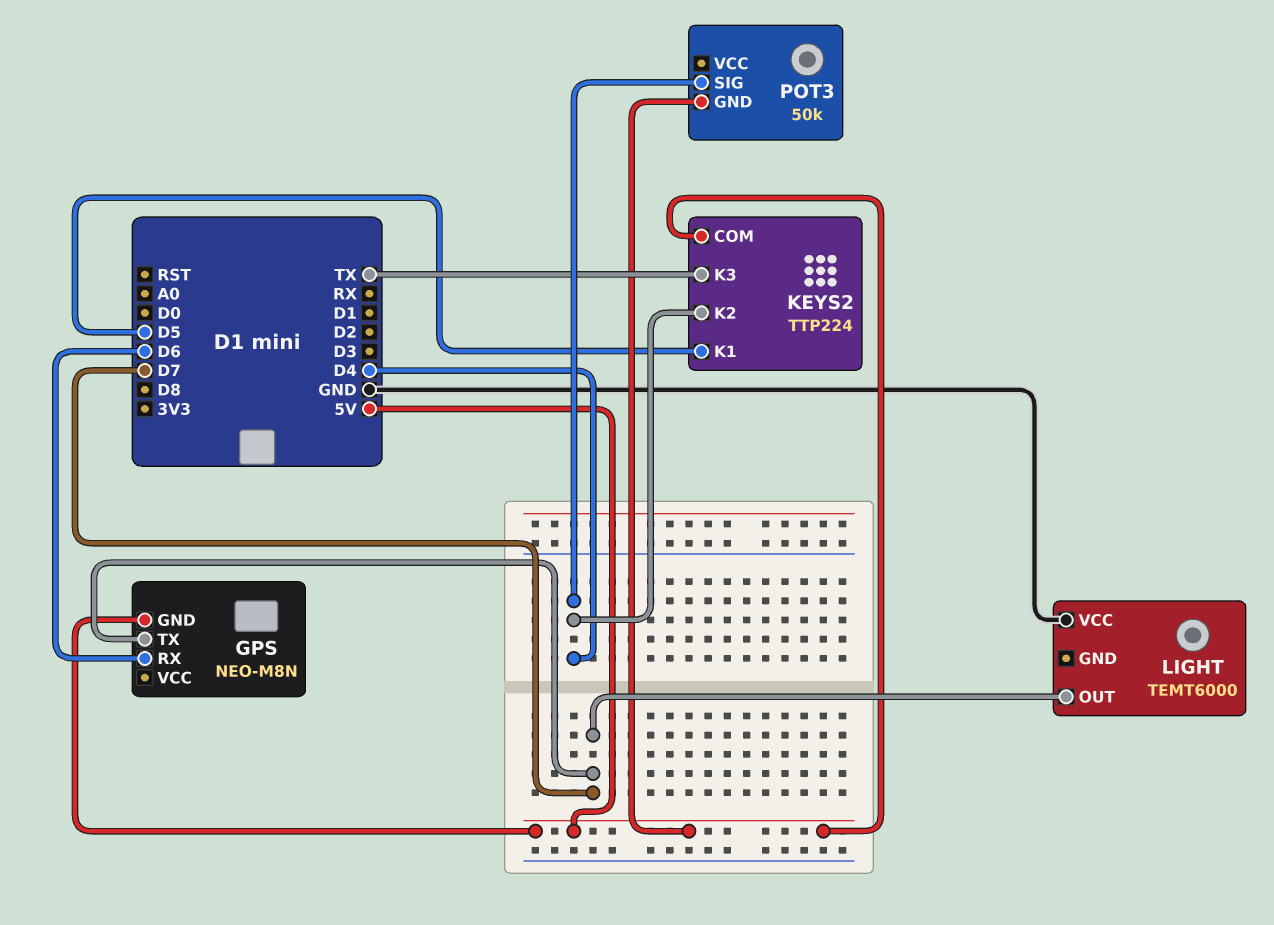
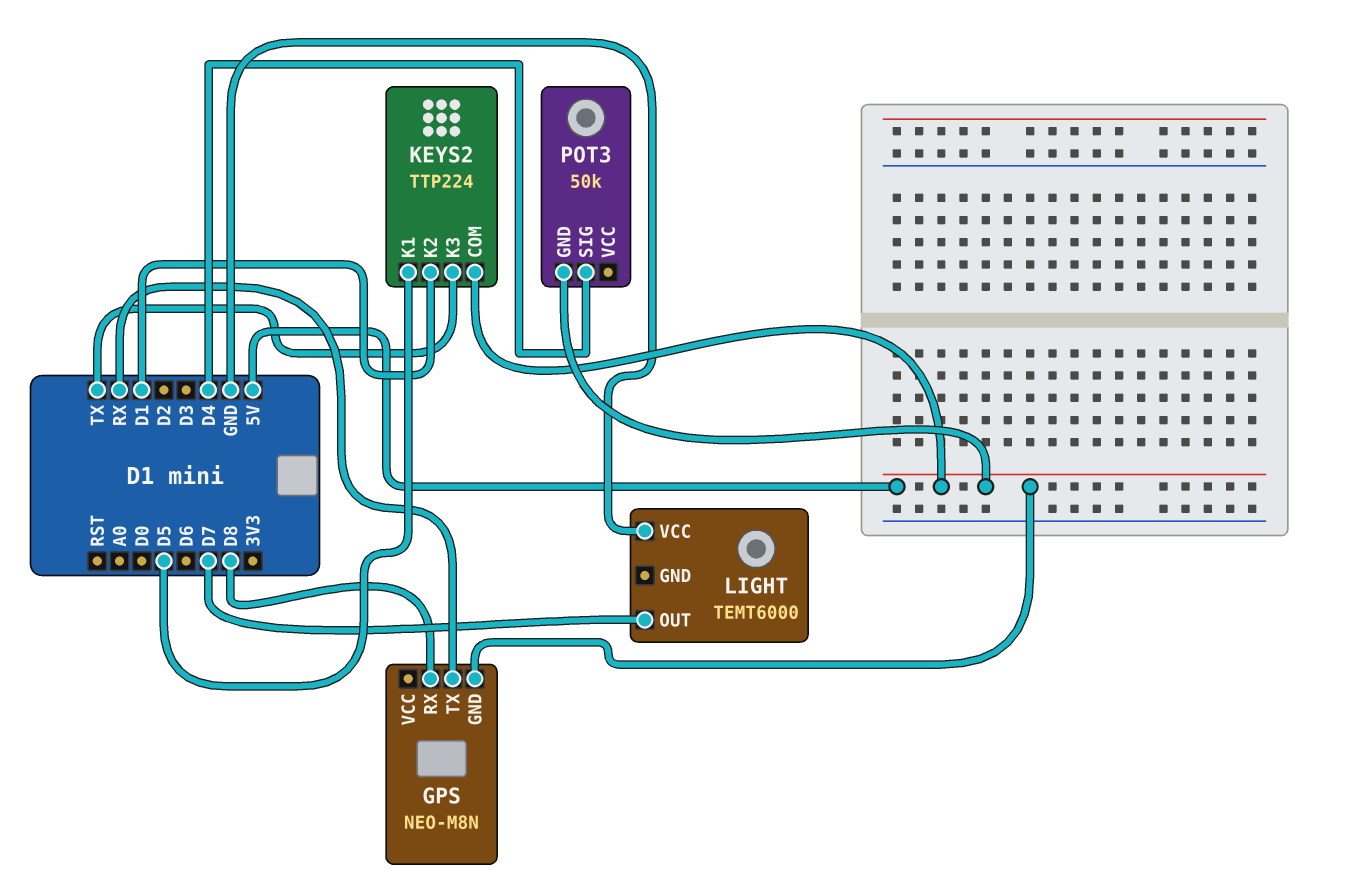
GPS pin RX: D6 -> D8
GPS pin TX: D7 -> RX
KEYS2 pin K2: D4 -> D1

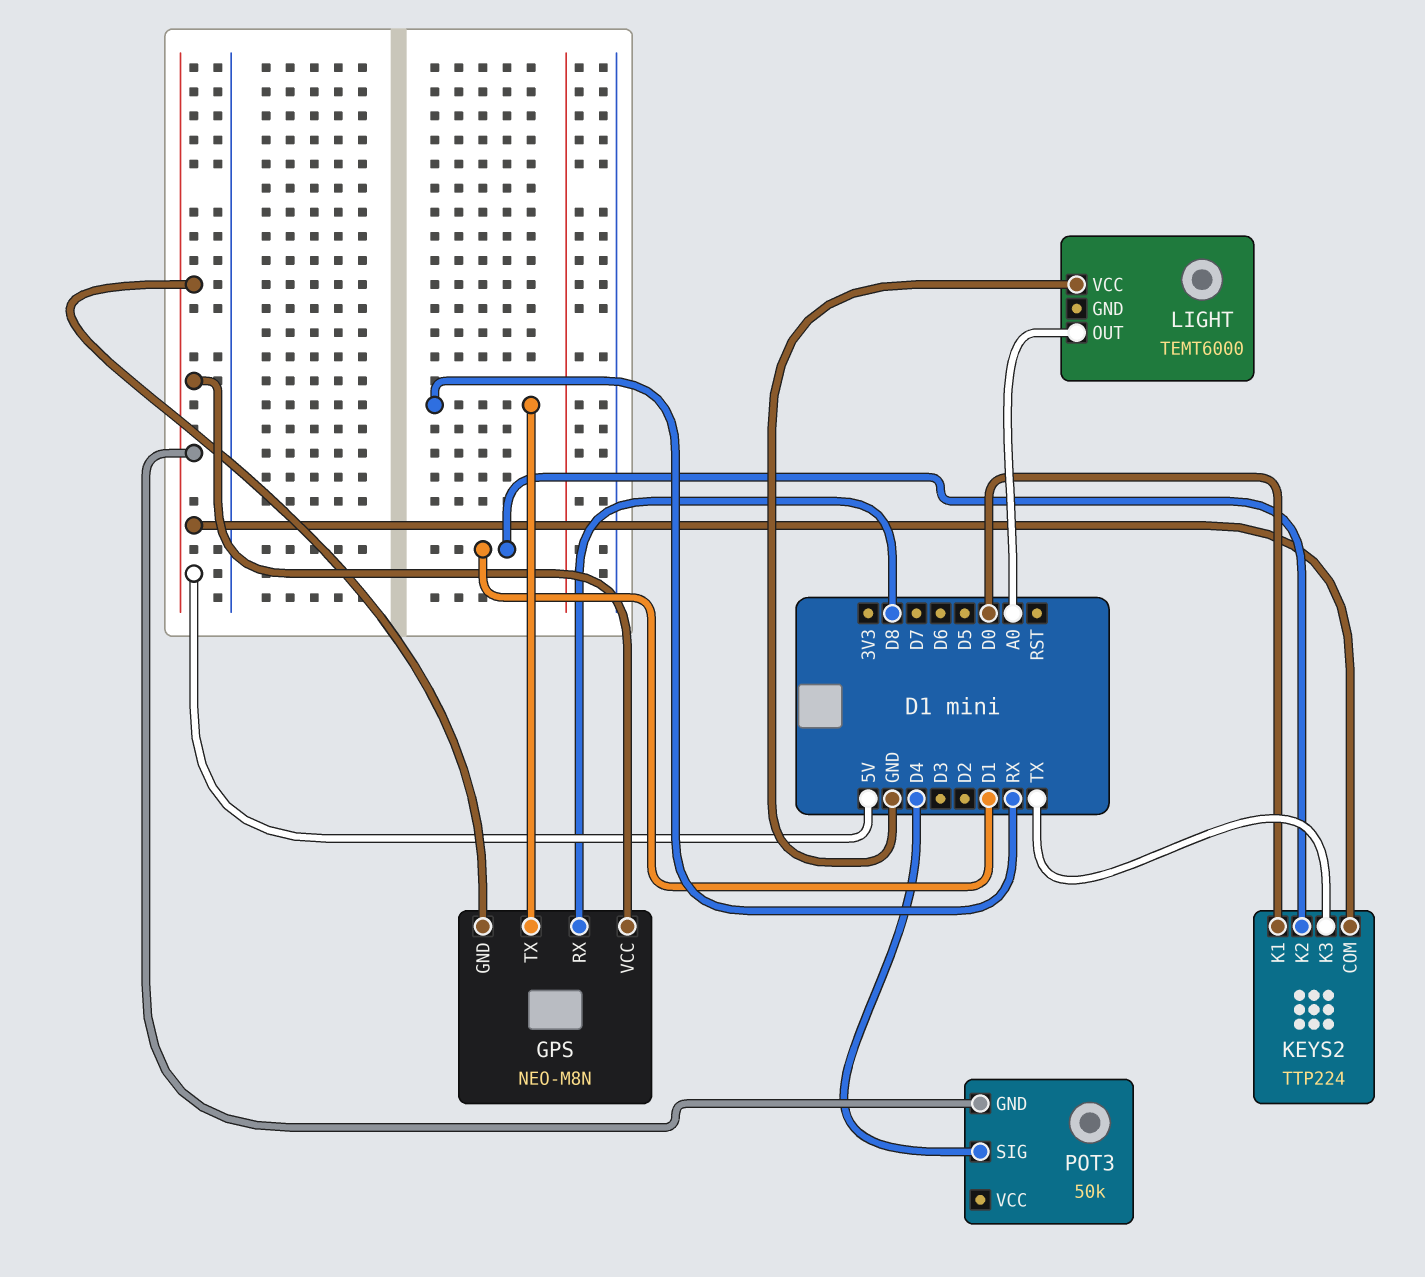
GPS pin VCC: none -> 5V
KEYS2 pin K1: D5 -> D0
LIGHT pin OUT: D7 -> A0

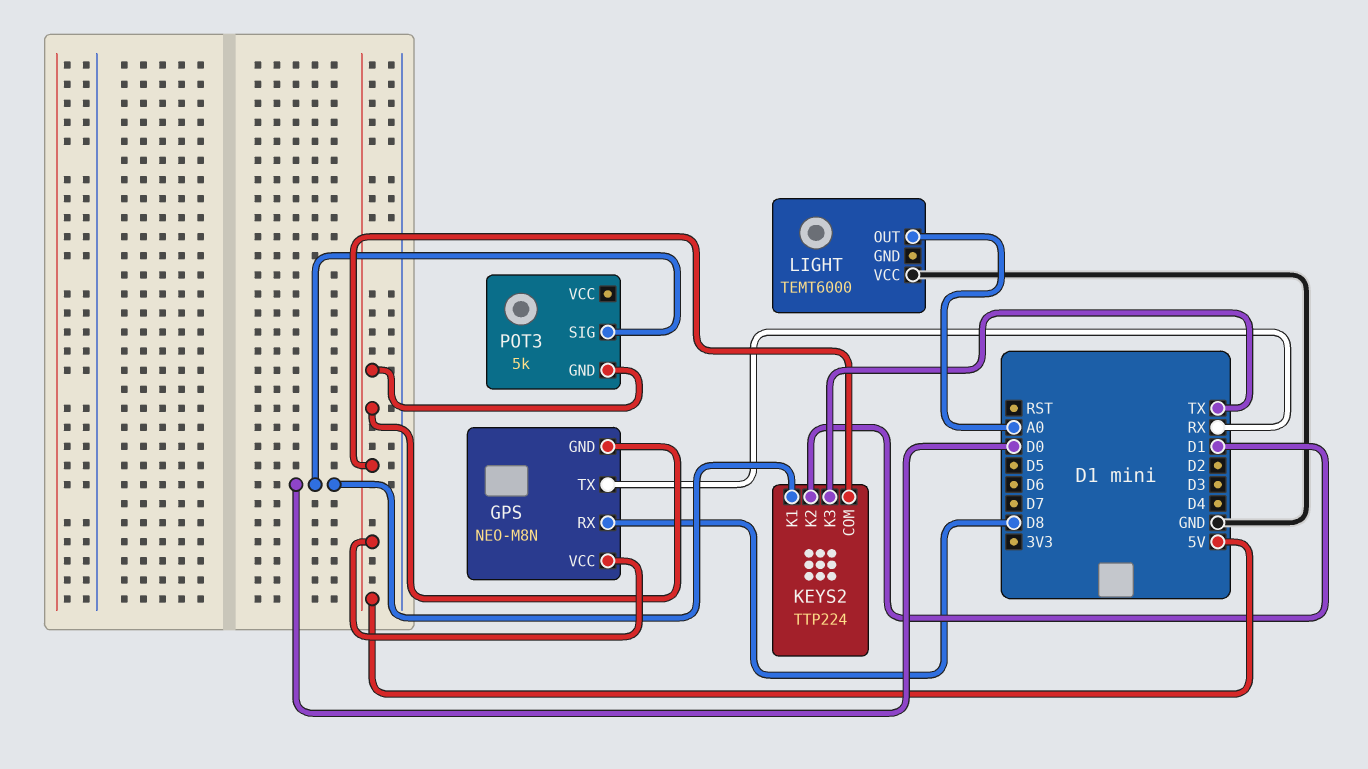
POT3: 50k -> 5k
POT3 pin SIG: D4 -> D0

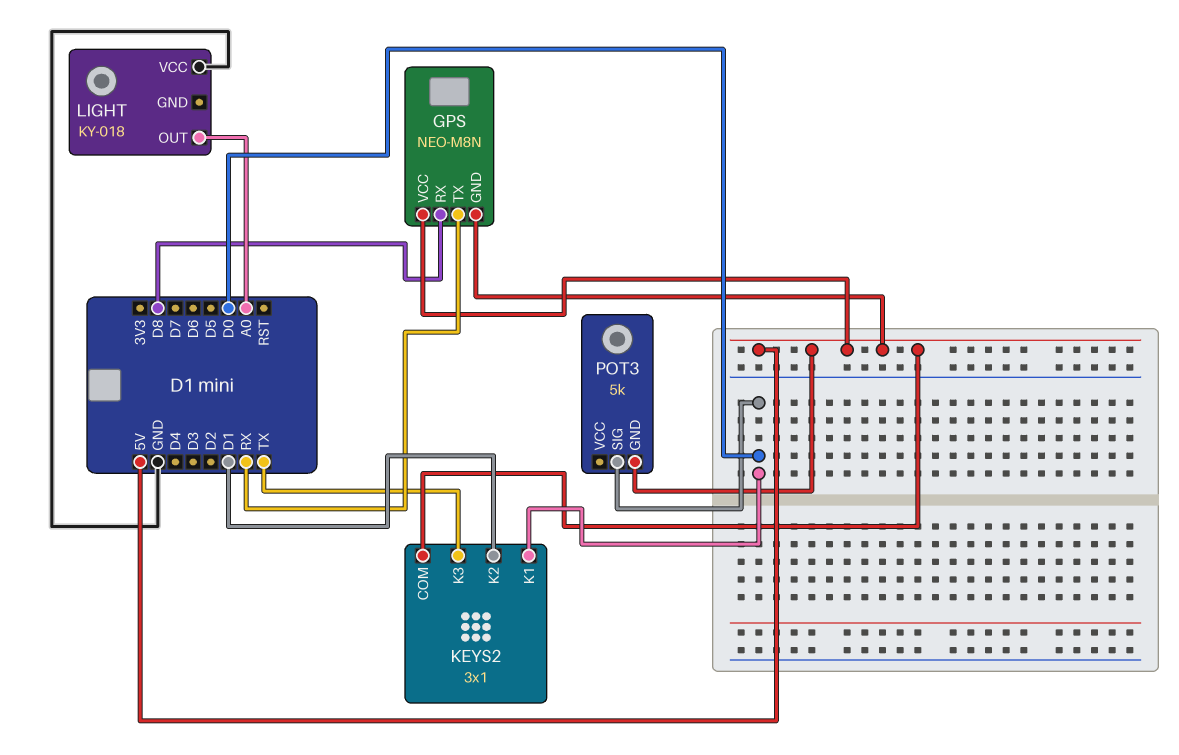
KEYS2: TTP224 -> 3x1
LIGHT: TEMT6000 -> KY-018

